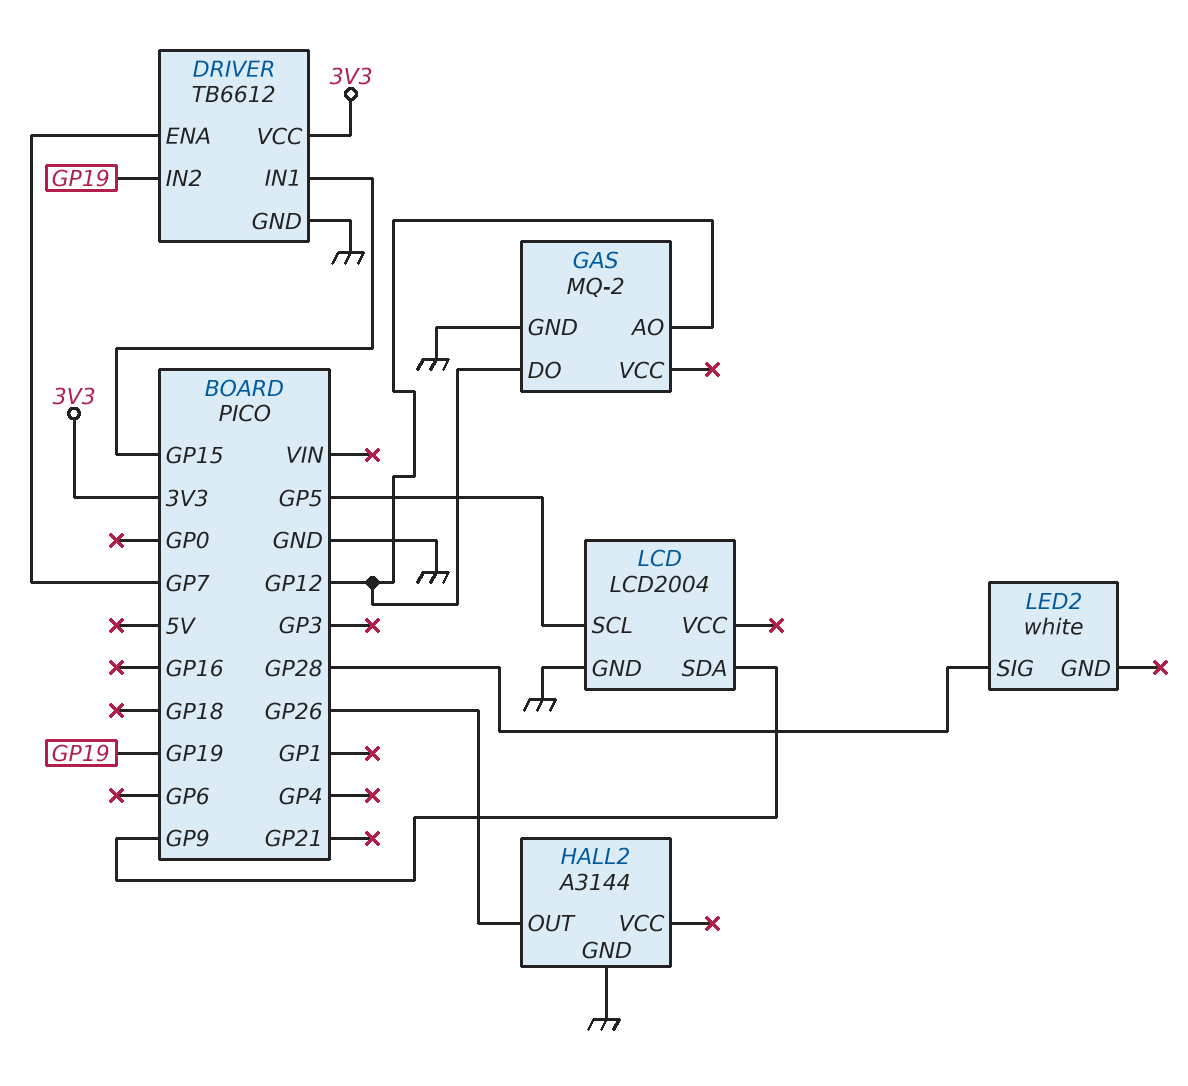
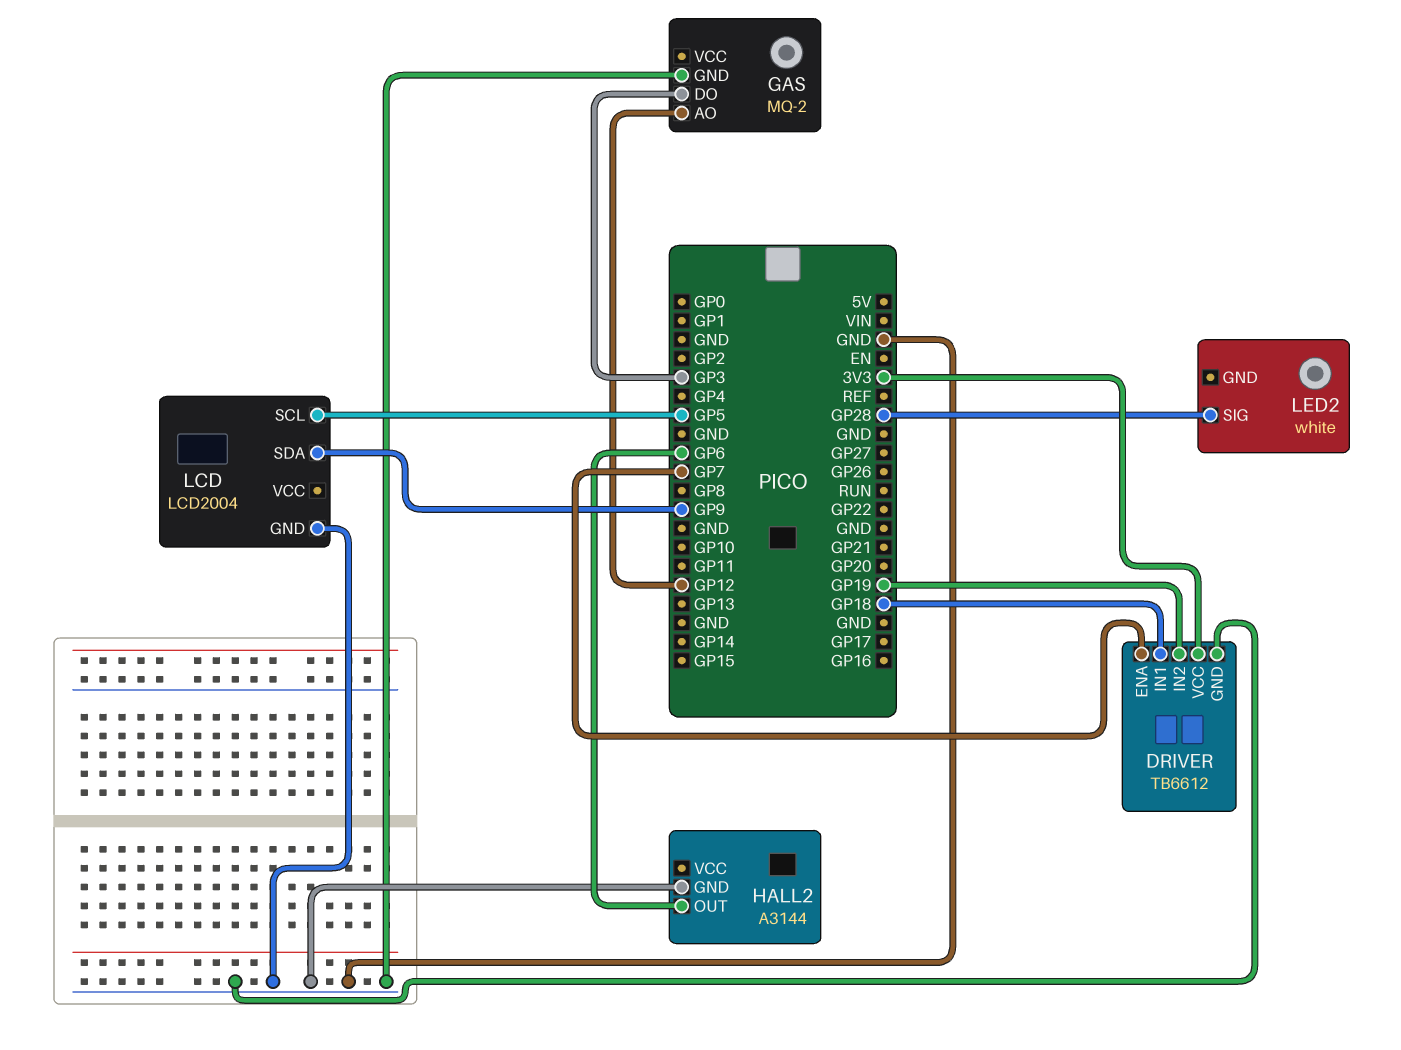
DRIVER pin IN1: GP15 -> GP18
GAS pin DO: GP12 -> GP3
HALL2 pin OUT: GP26 -> GP6

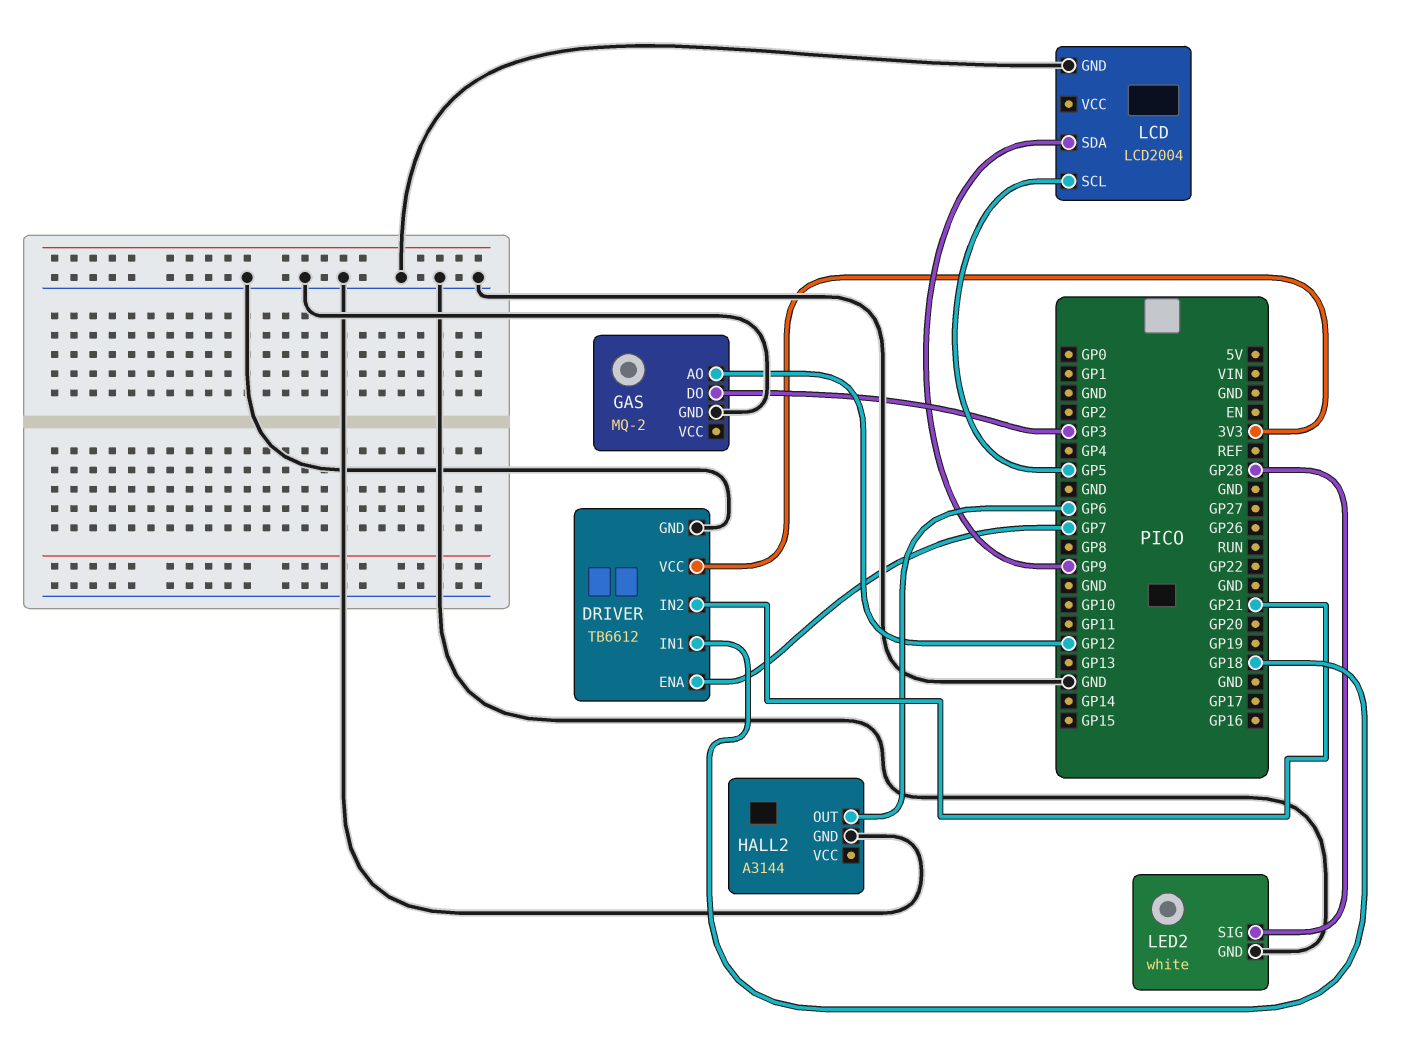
DRIVER pin IN2: GP19 -> GP21
LED2 pin GND: none -> GND

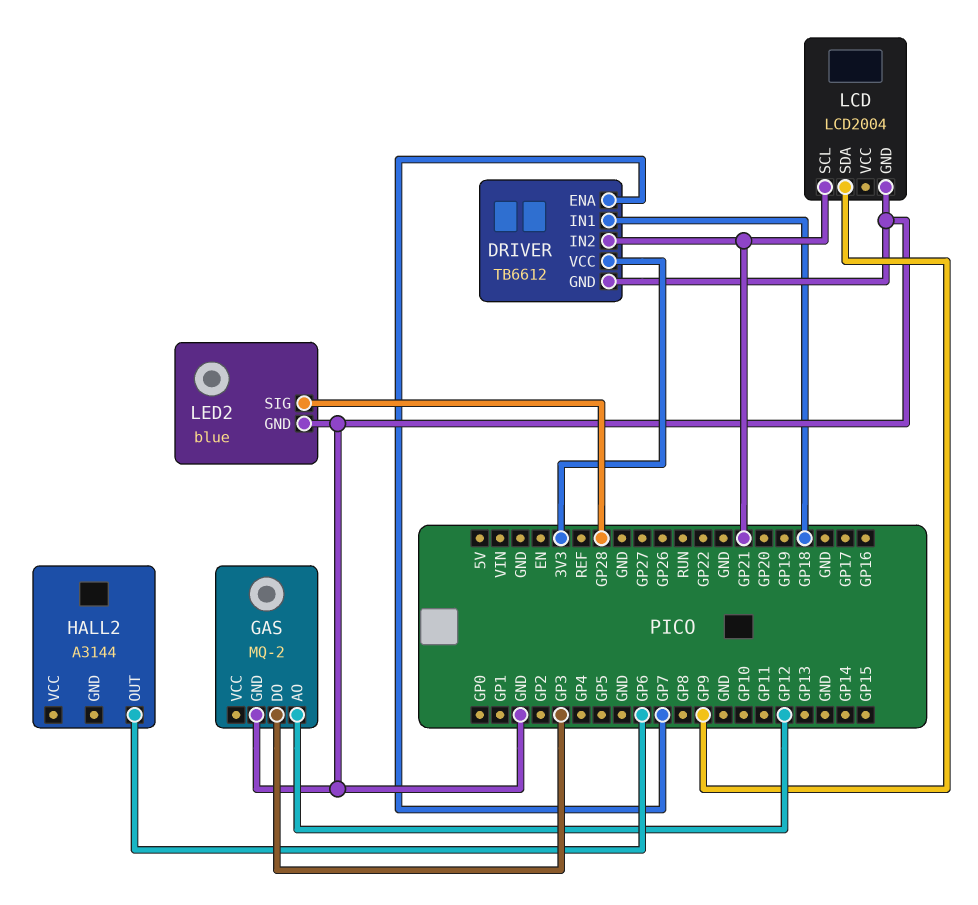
HALL2 pin GND: GND -> none
LCD pin SCL: GP5 -> GP21
LED2: white -> blue

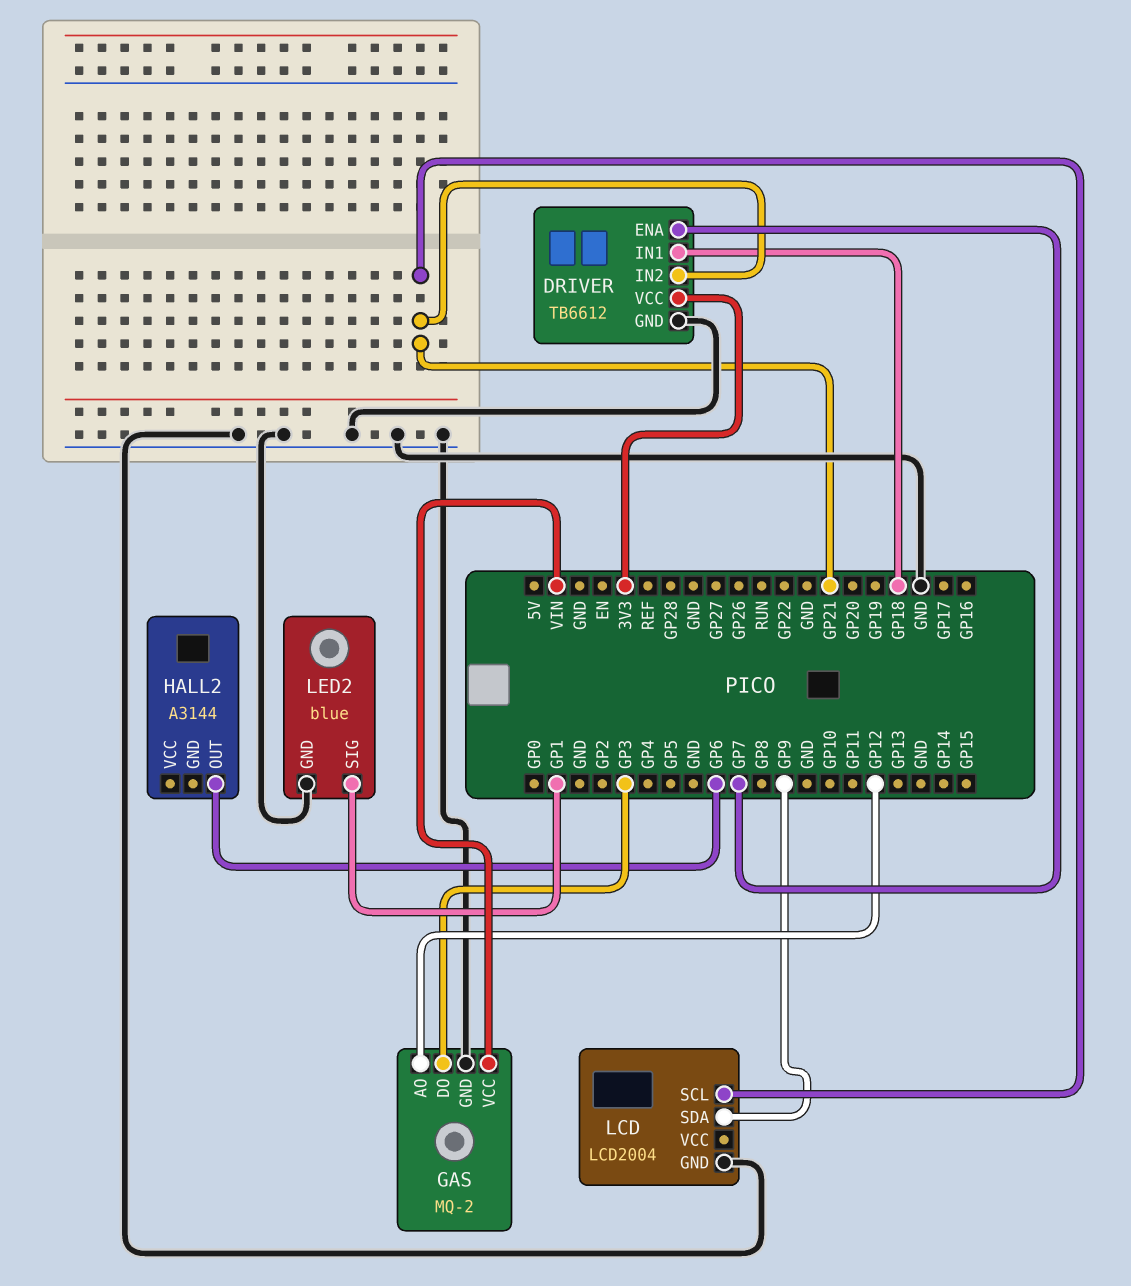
GAS pin VCC: none -> VIN
LED2 pin SIG: GP28 -> GP1

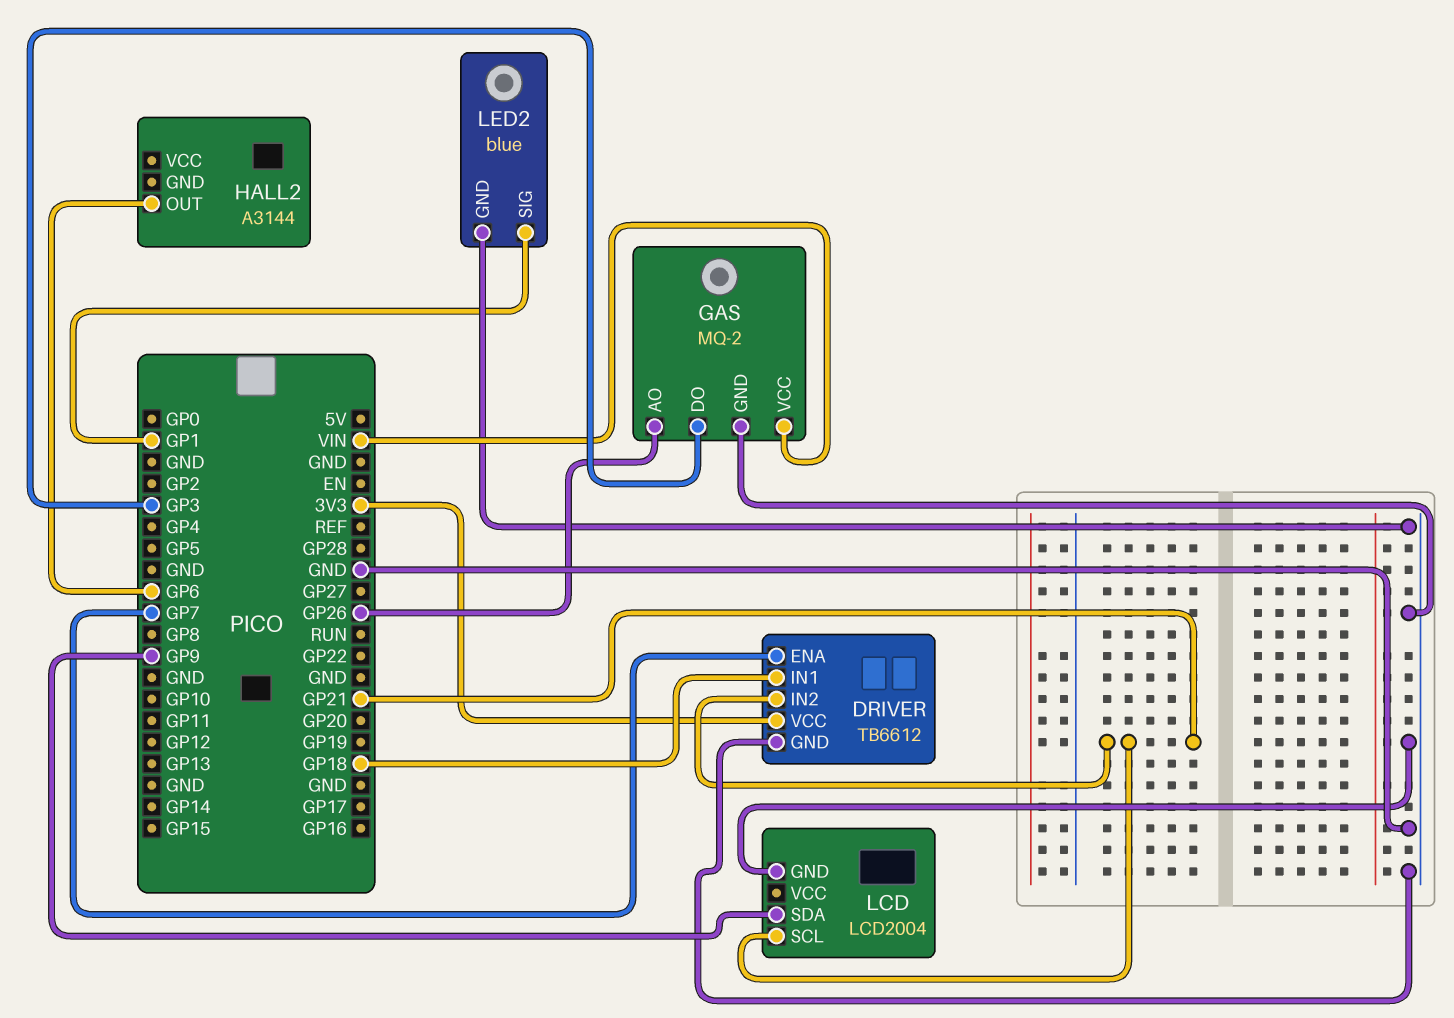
GAS pin AO: GP12 -> GP26

